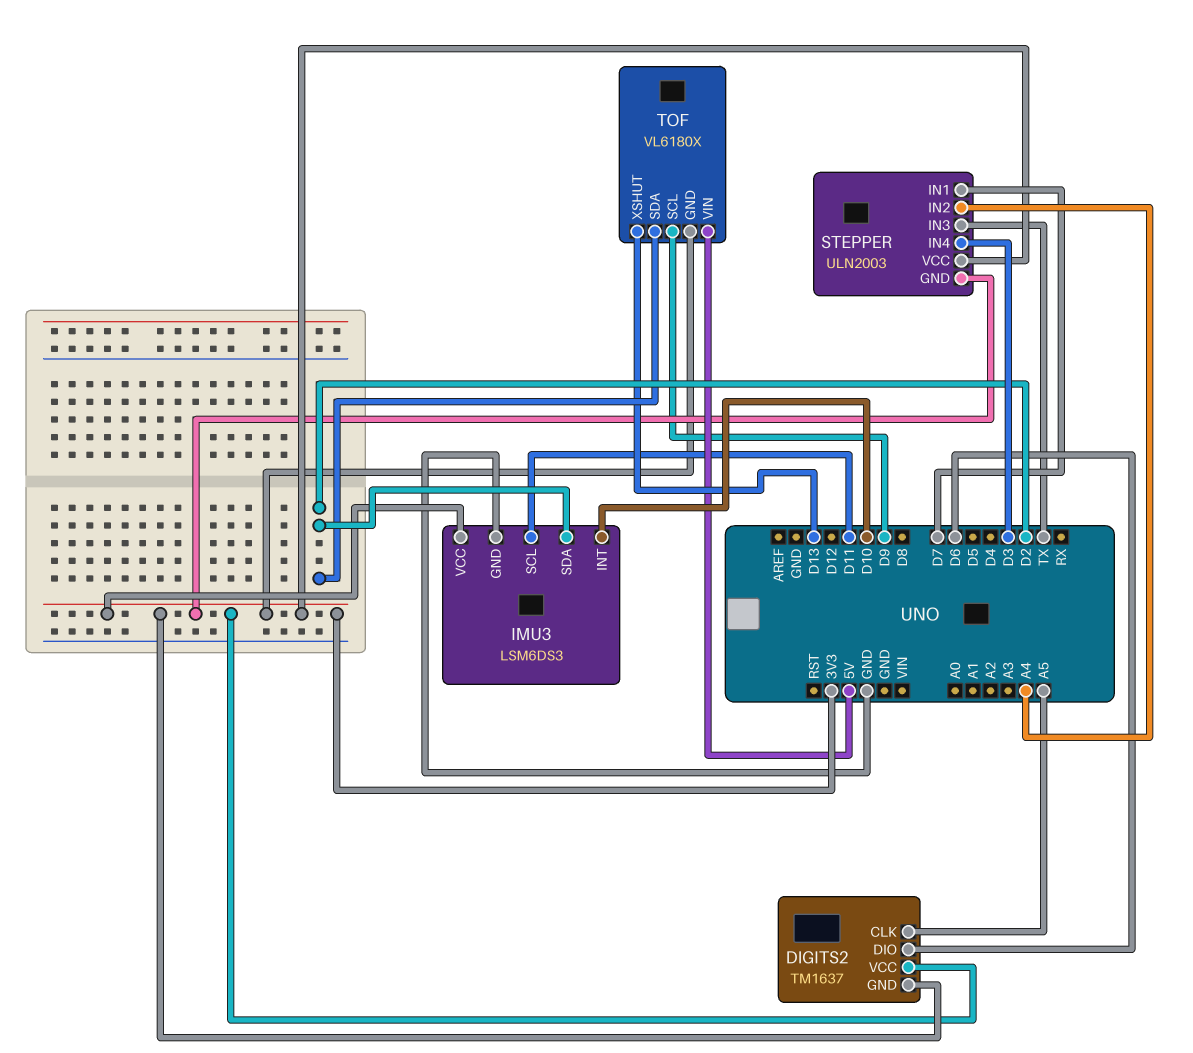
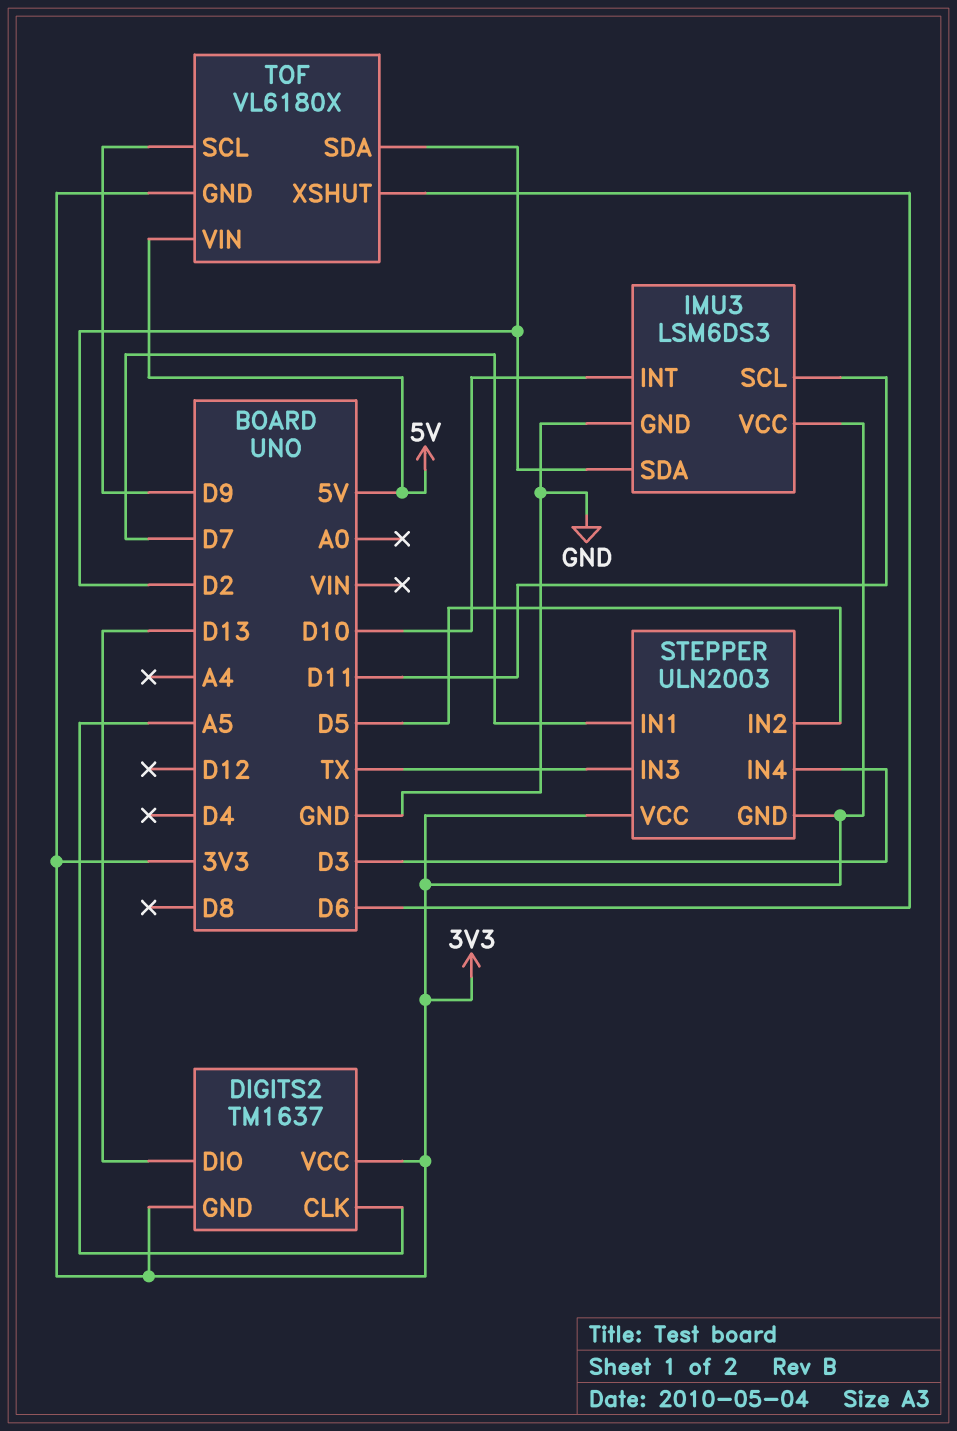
DIGITS2 pin DIO: D6 -> D13
STEPPER pin IN2: A4 -> D5
TOF pin XSHUT: D13 -> D6

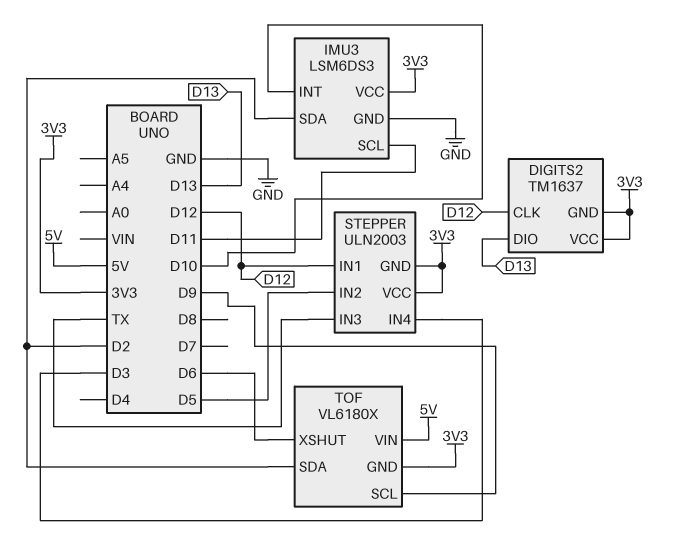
DIGITS2 pin CLK: A5 -> D12
STEPPER pin IN1: D7 -> D12

